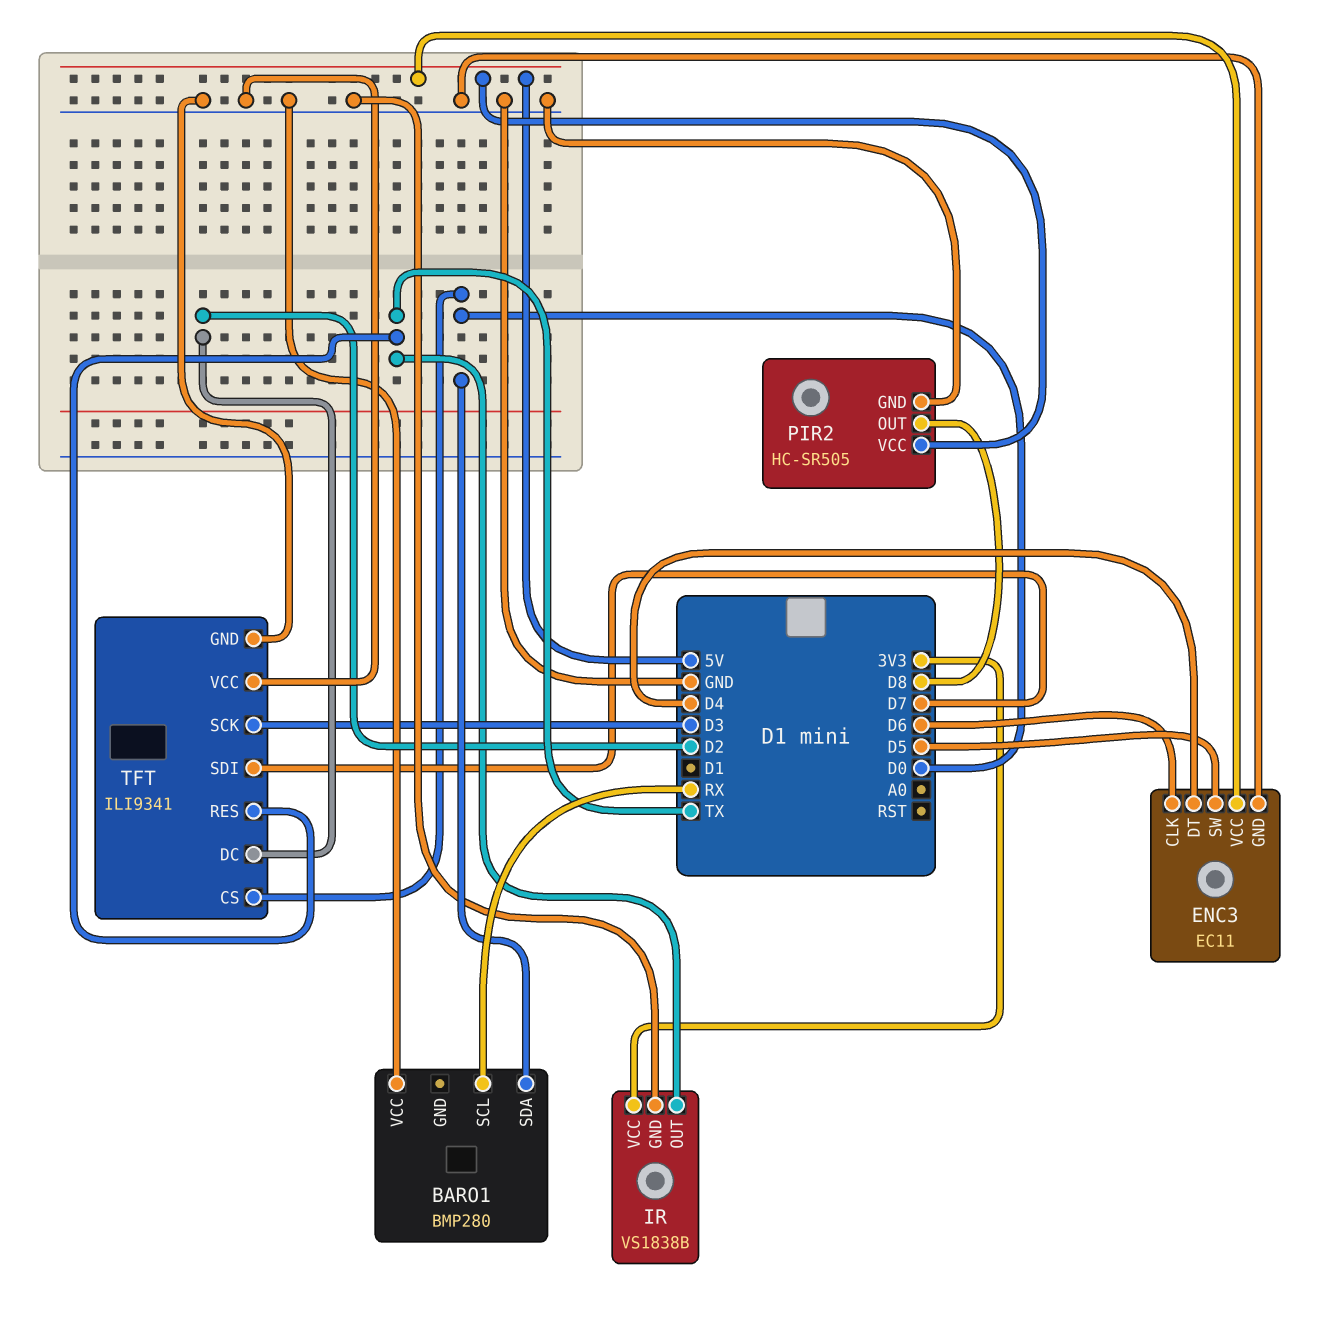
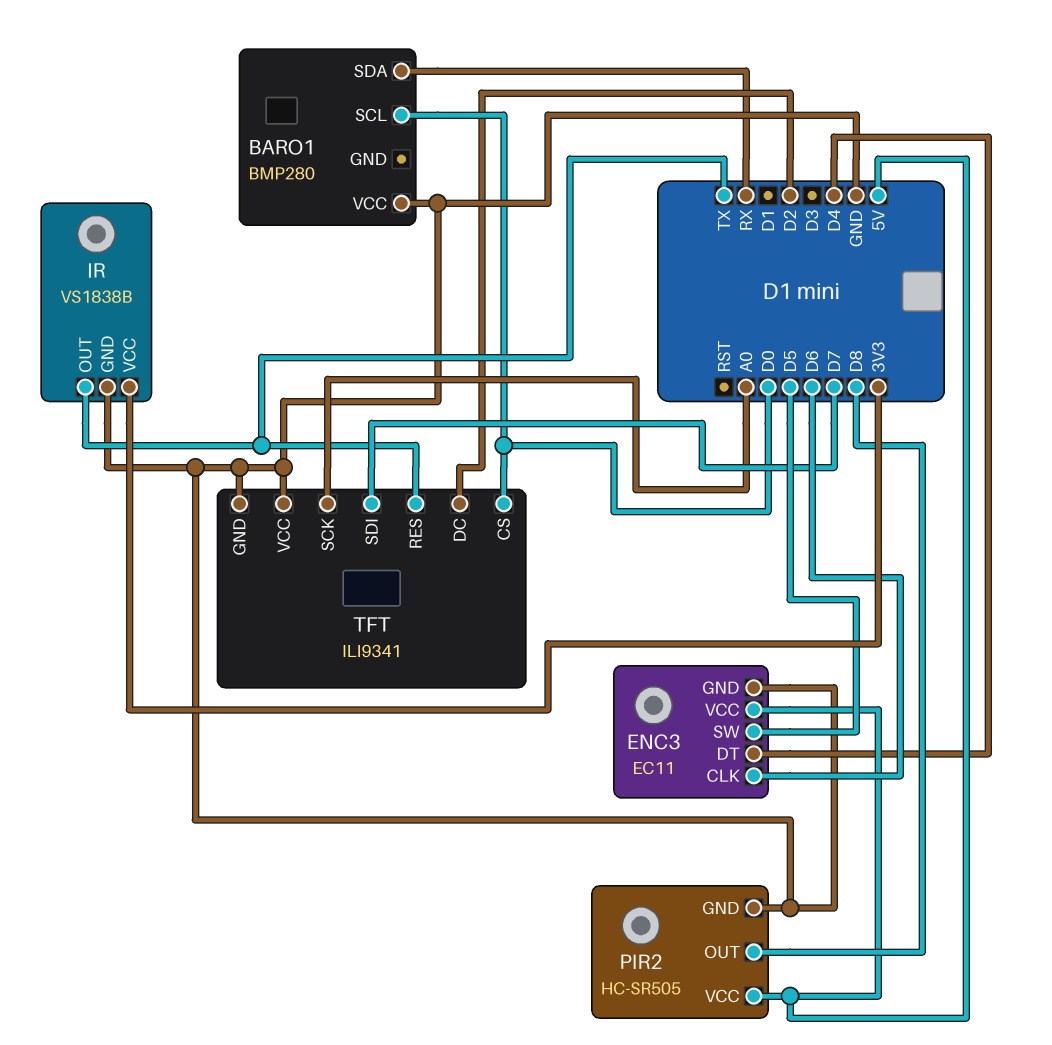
BARO1 pin SCL: RX -> D0
BARO1 pin SDA: D0 -> RX
TFT pin SCK: D3 -> A0

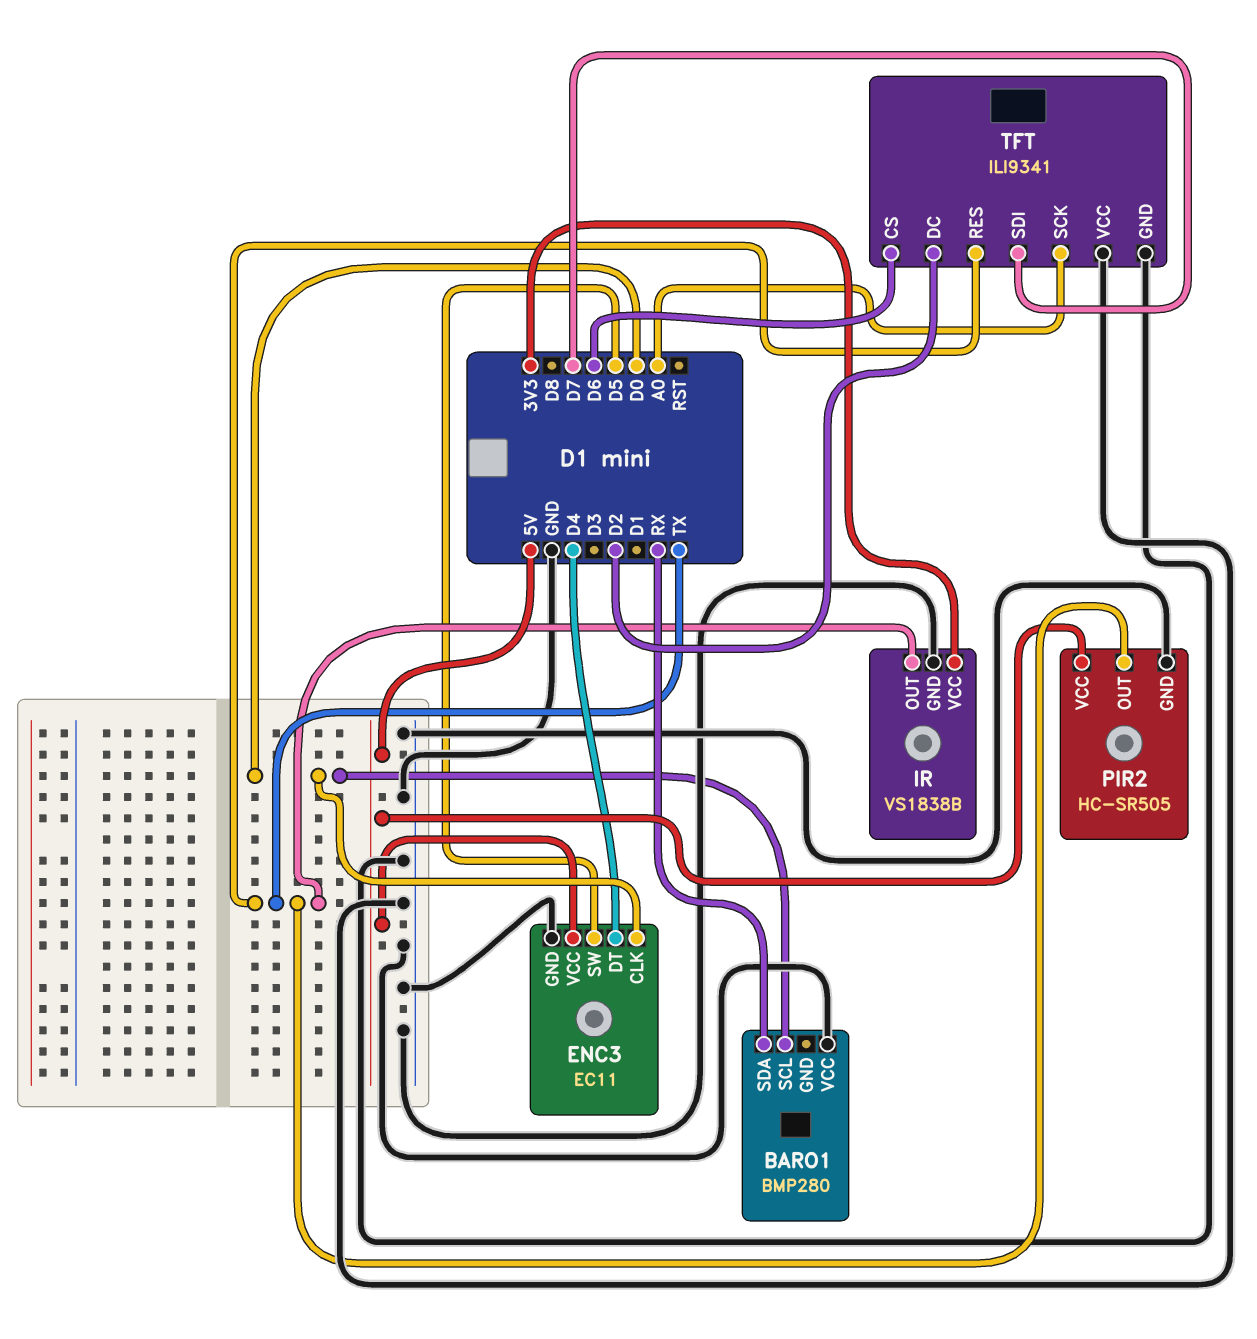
ENC3 pin CLK: D6 -> D0
PIR2 pin OUT: D8 -> TX
TFT pin CS: D0 -> D6

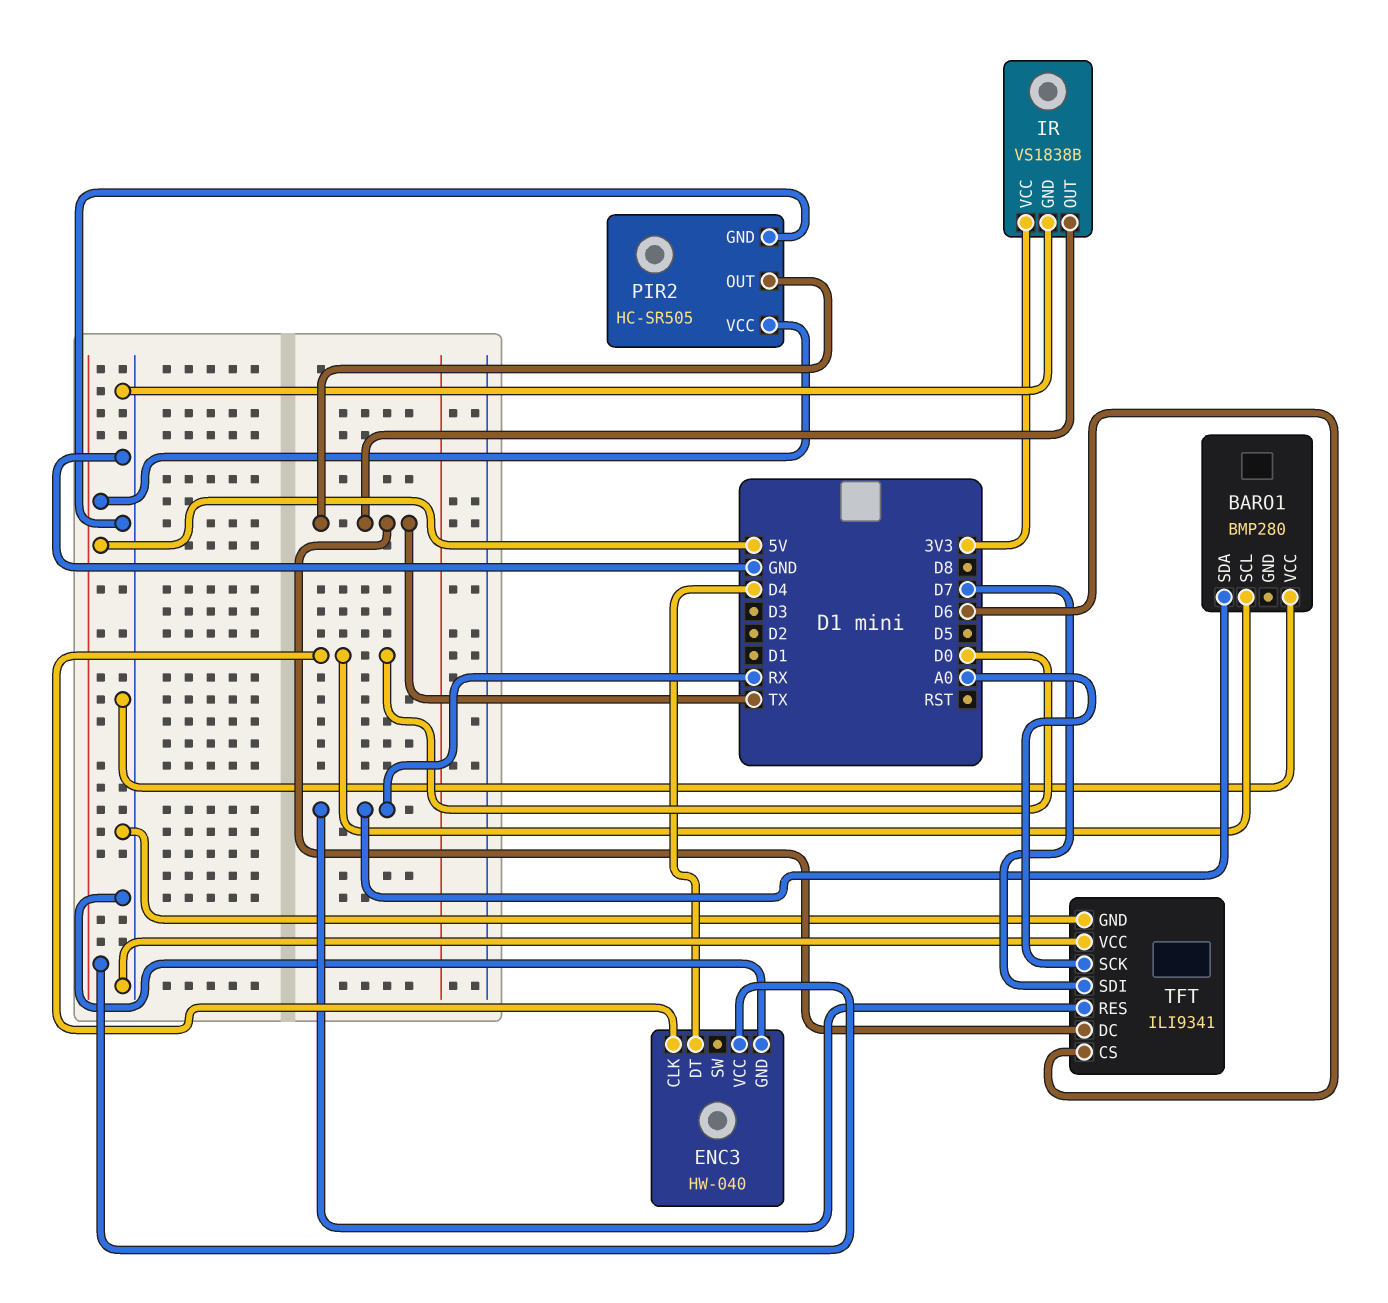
ENC3: EC11 -> HW-040
ENC3 pin SW: D5 -> none
TFT pin DC: D2 -> TX
TFT pin RES: TX -> RX

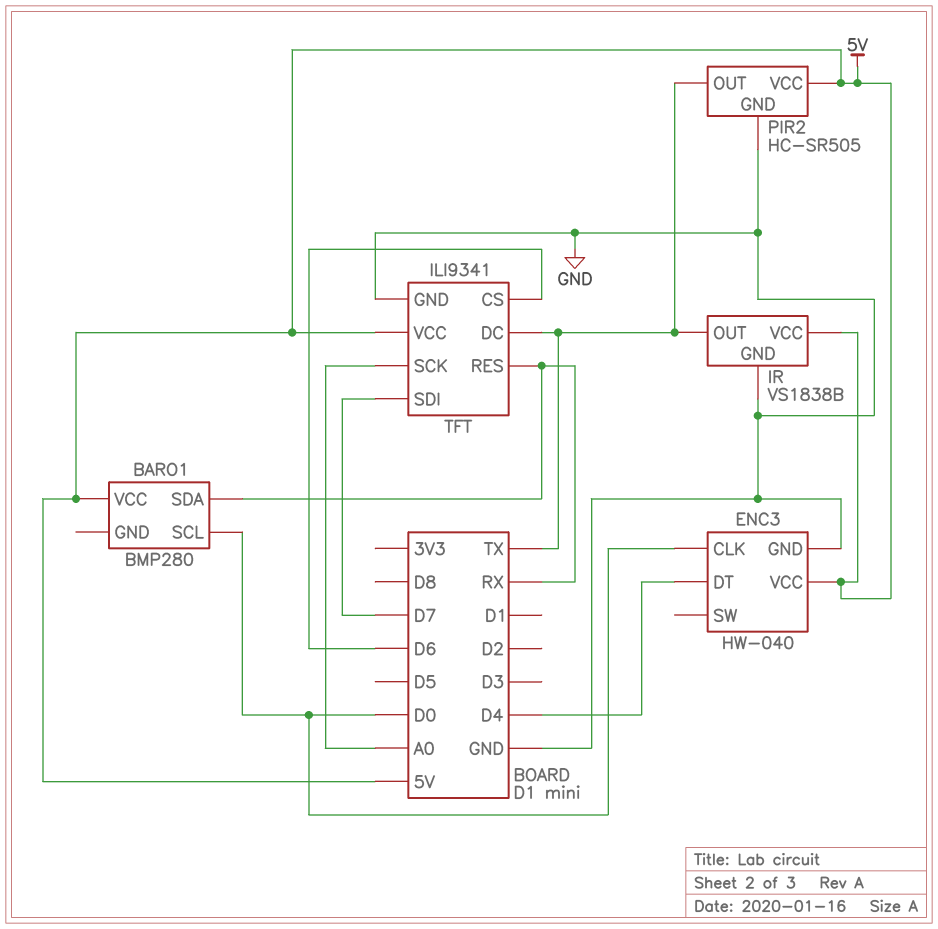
BARO1 pin VCC: GND -> 5V
IR pin VCC: 3V3 -> 5V
TFT pin VCC: GND -> 5V

